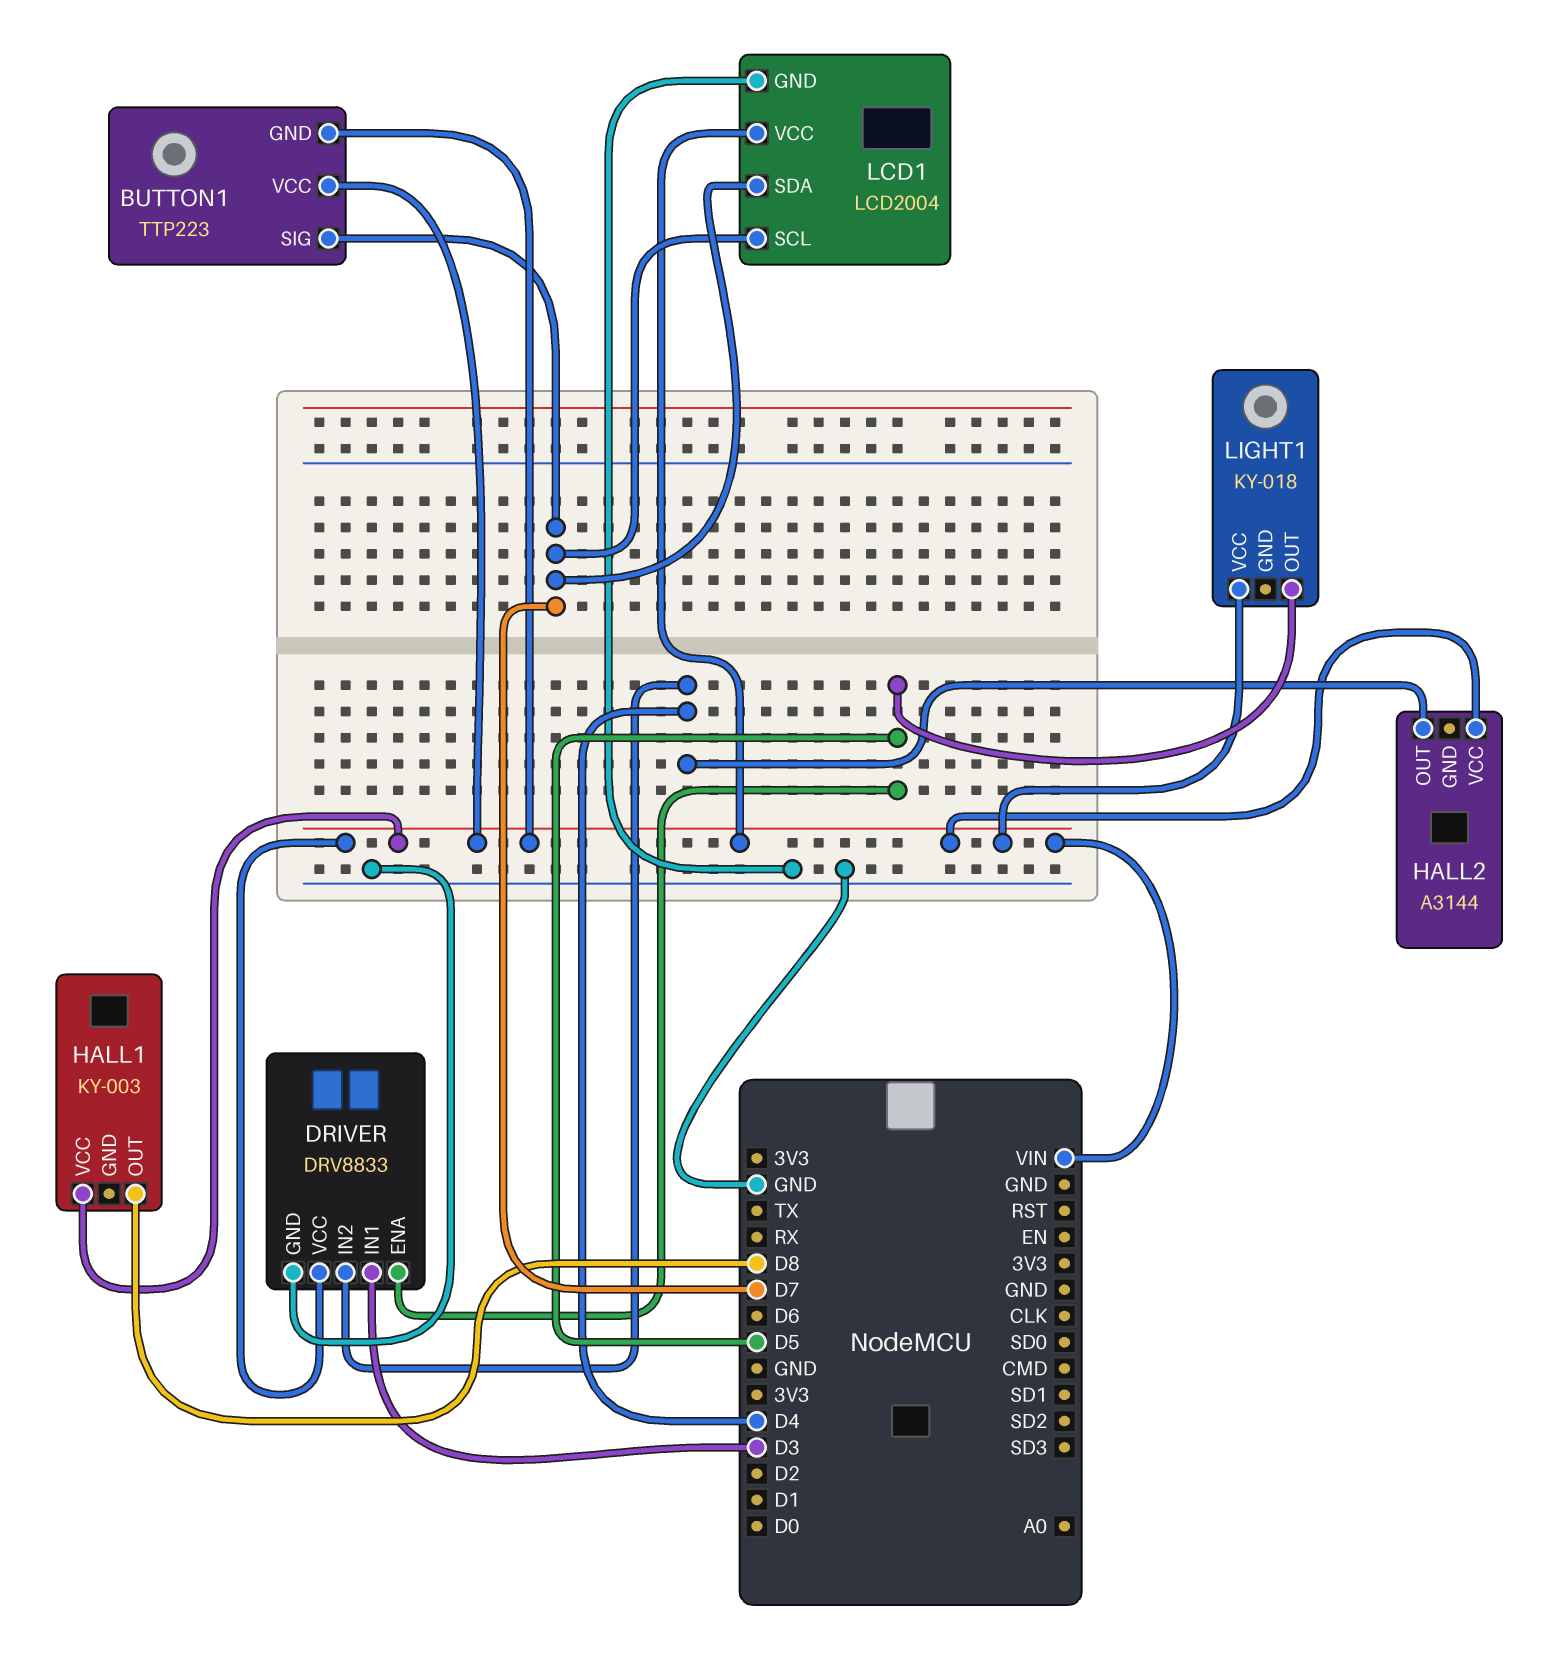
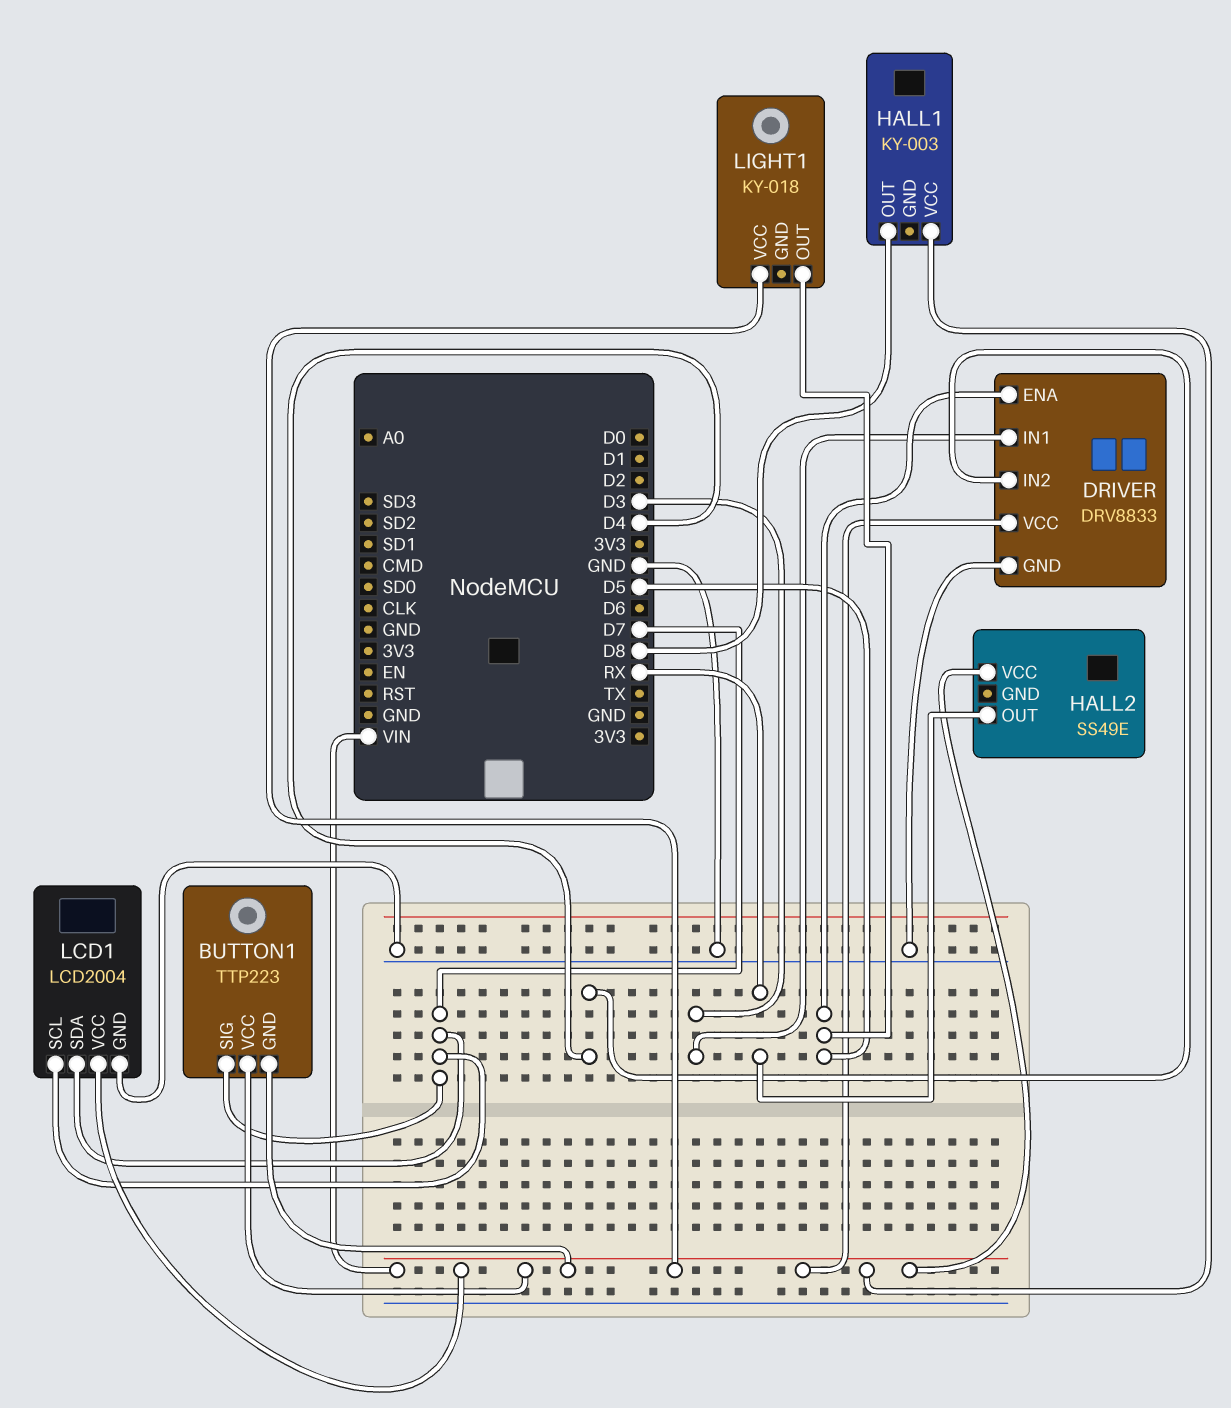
HALL2: A3144 -> SS49E
HALL2 pin OUT: D4 -> RX

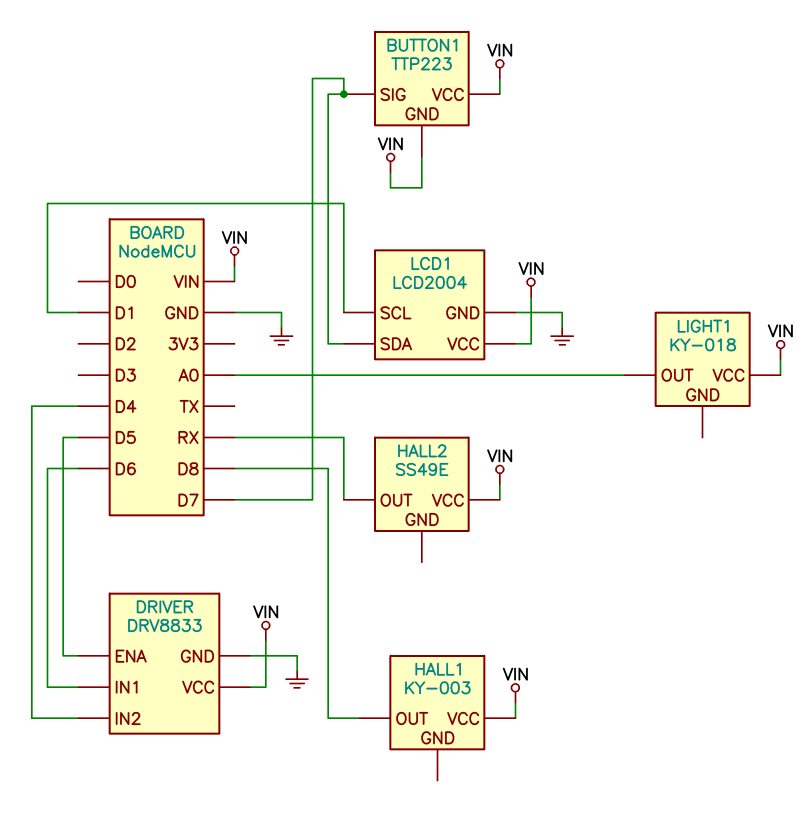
DRIVER pin IN1: D3 -> D6
LCD1 pin SCL: D7 -> D1
LIGHT1 pin OUT: D5 -> A0

